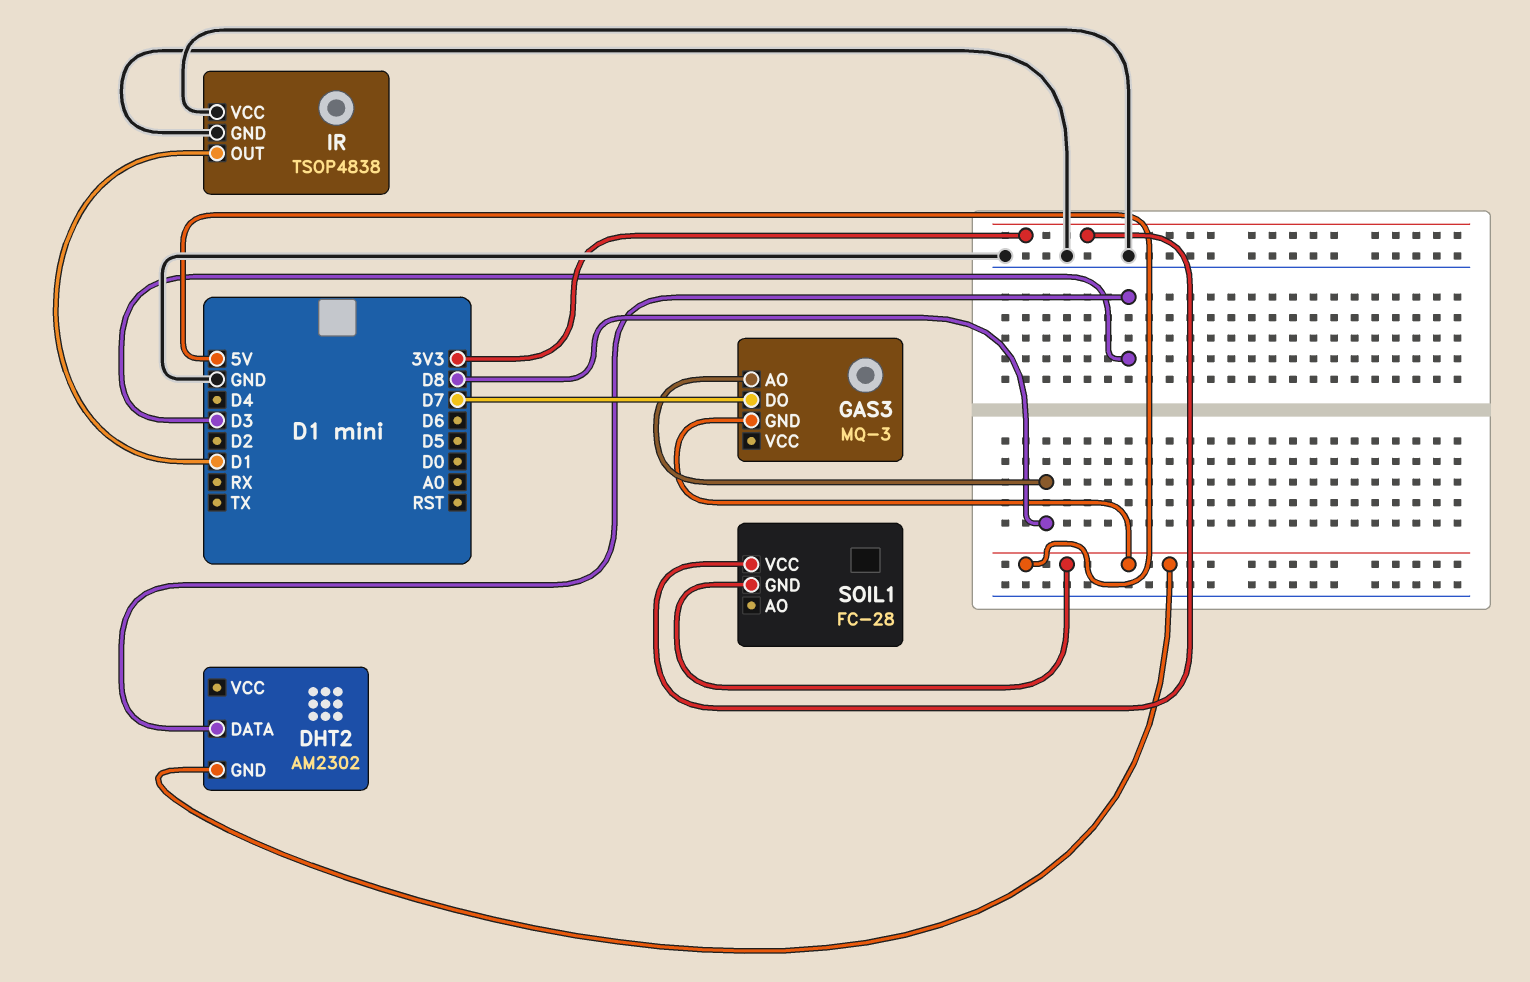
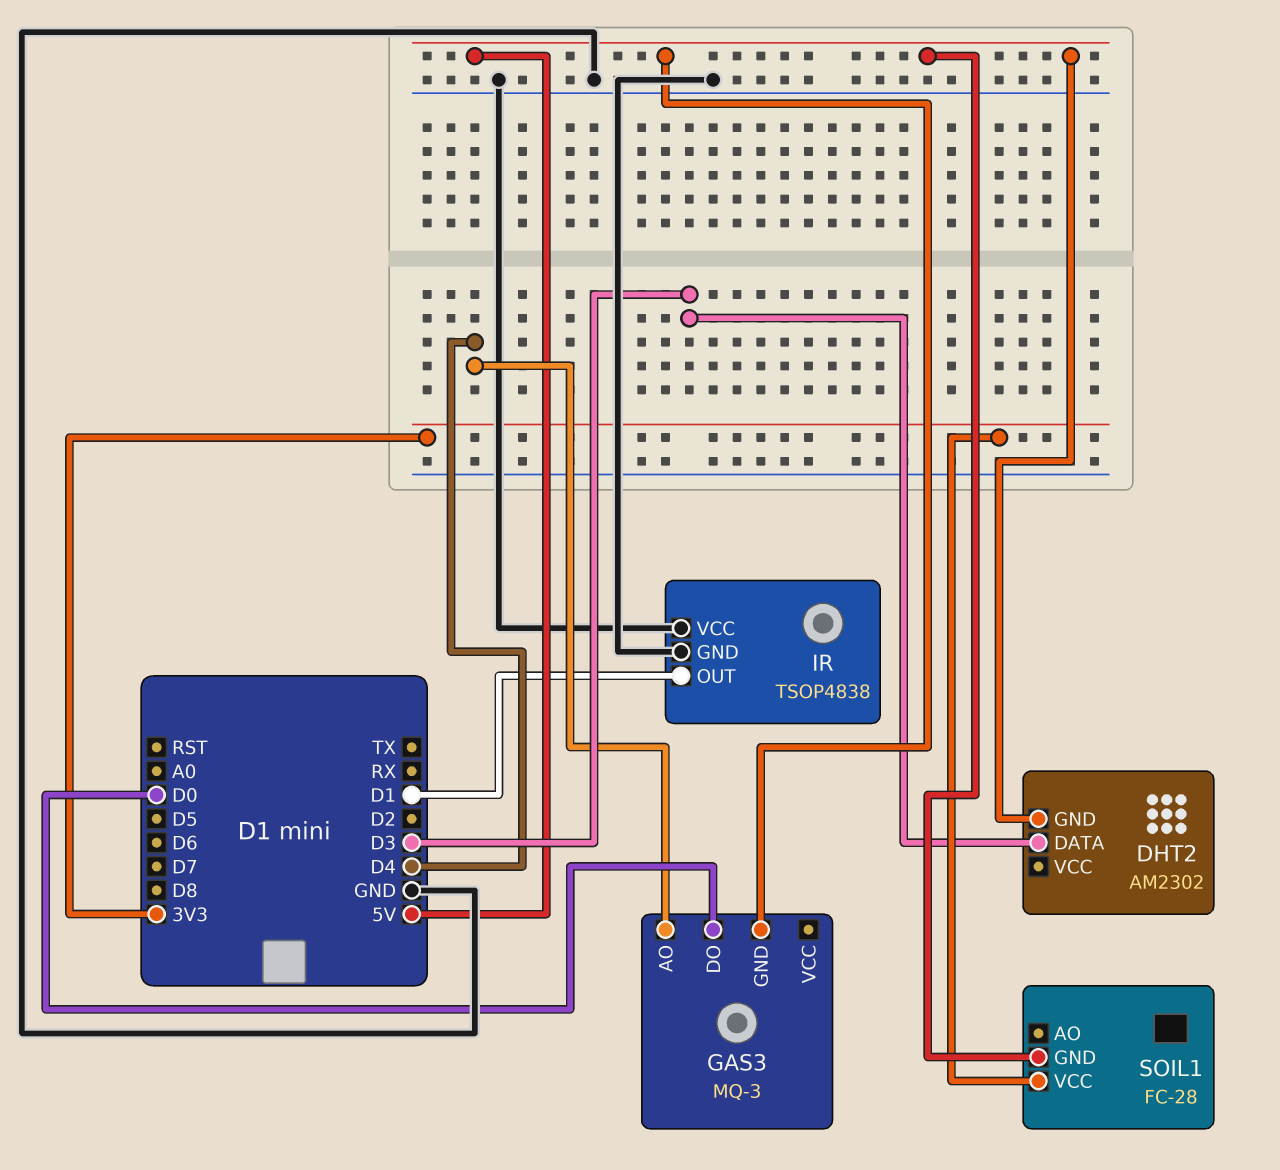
GAS3 pin AO: D8 -> D4
GAS3 pin DO: D7 -> D0

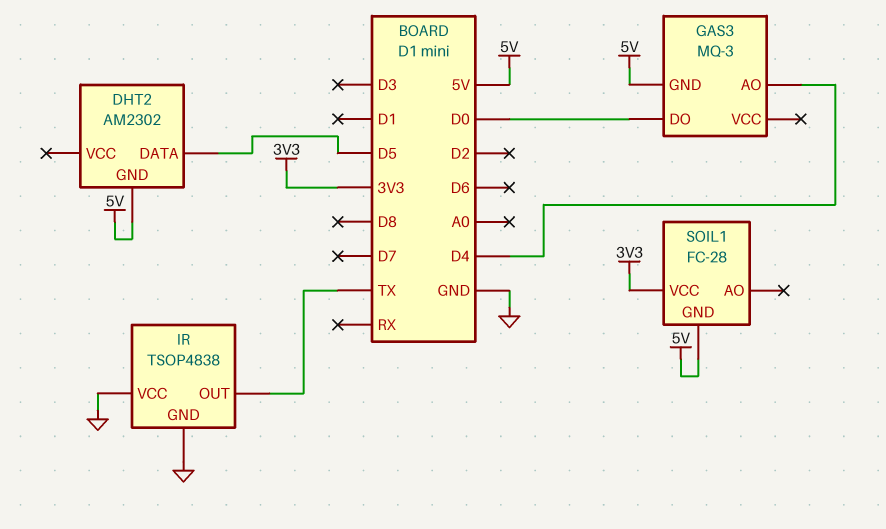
DHT2 pin DATA: D3 -> D5
IR pin OUT: D1 -> TX

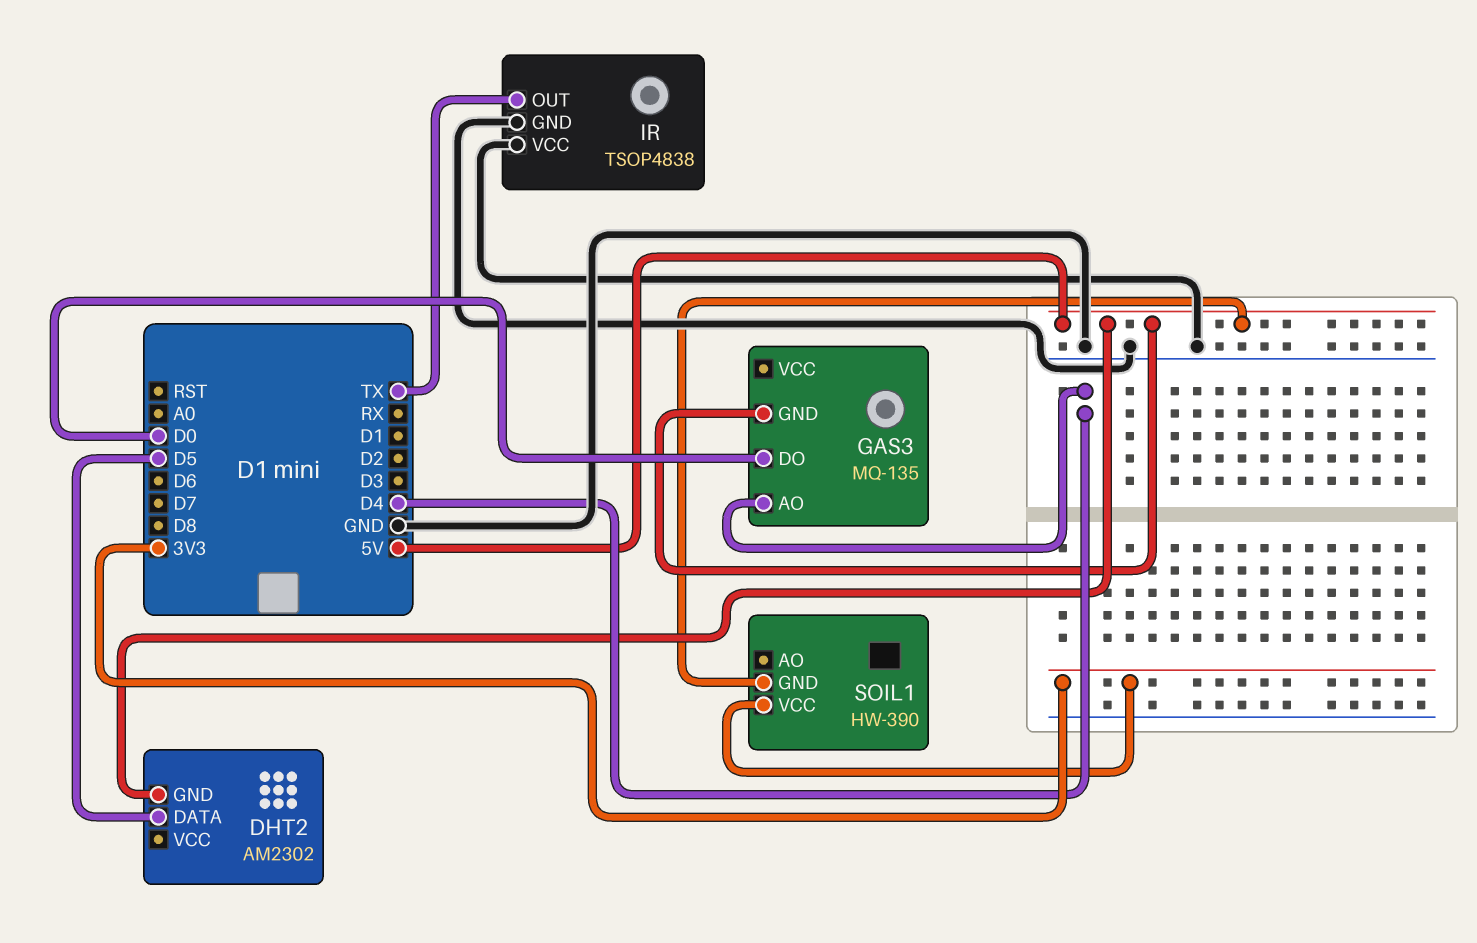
GAS3: MQ-3 -> MQ-135
SOIL1: FC-28 -> HW-390

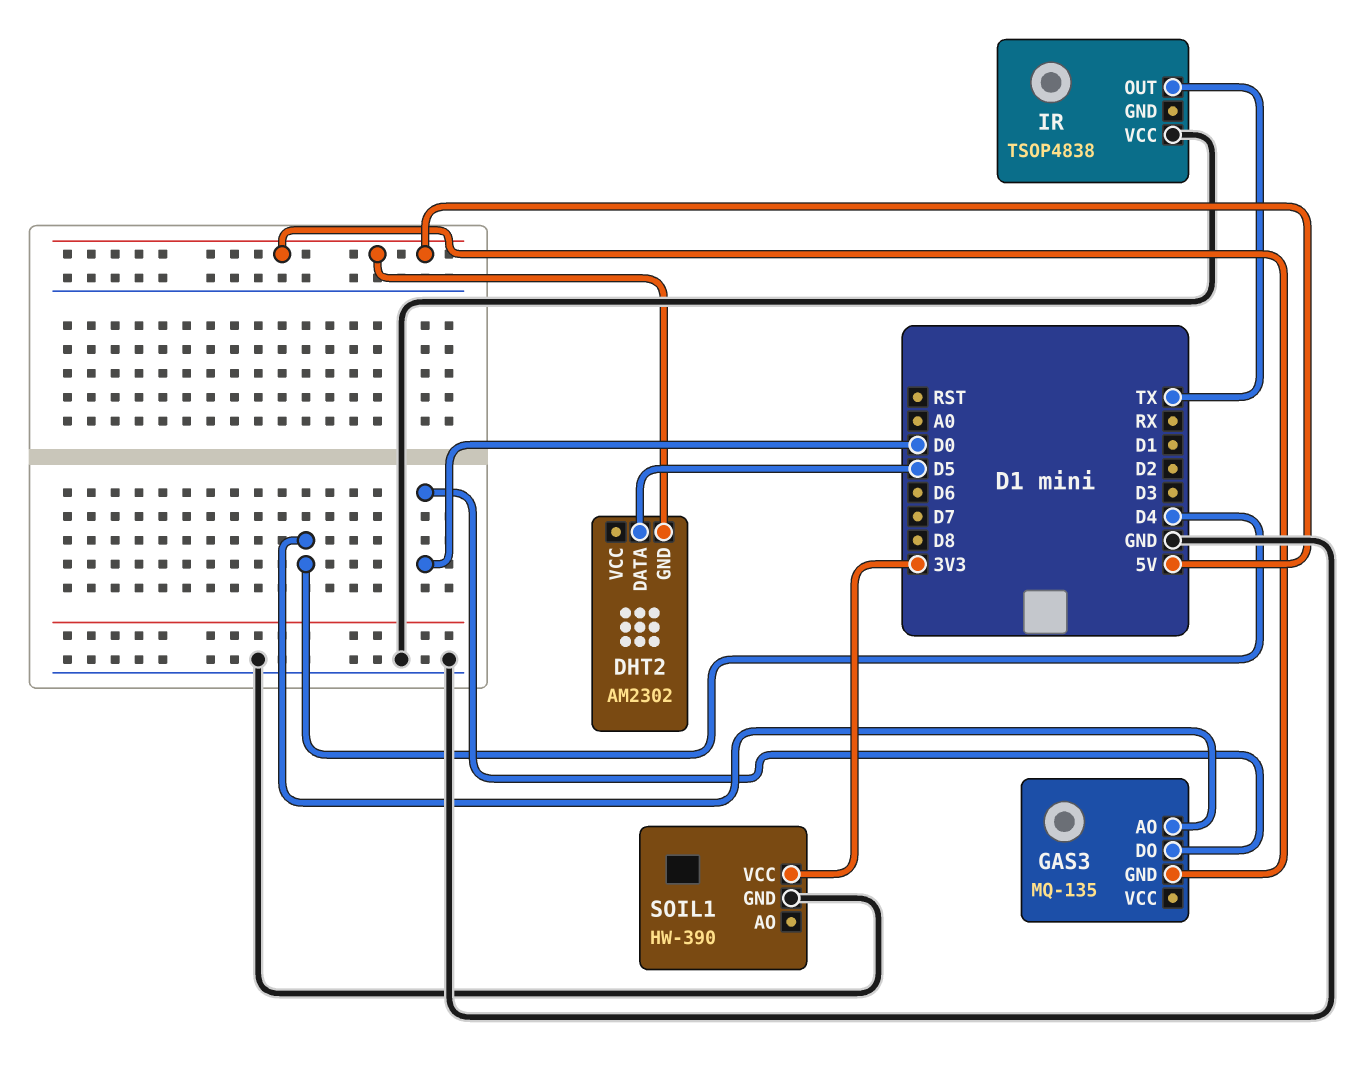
IR pin GND: GND -> none
SOIL1 pin GND: 5V -> GND

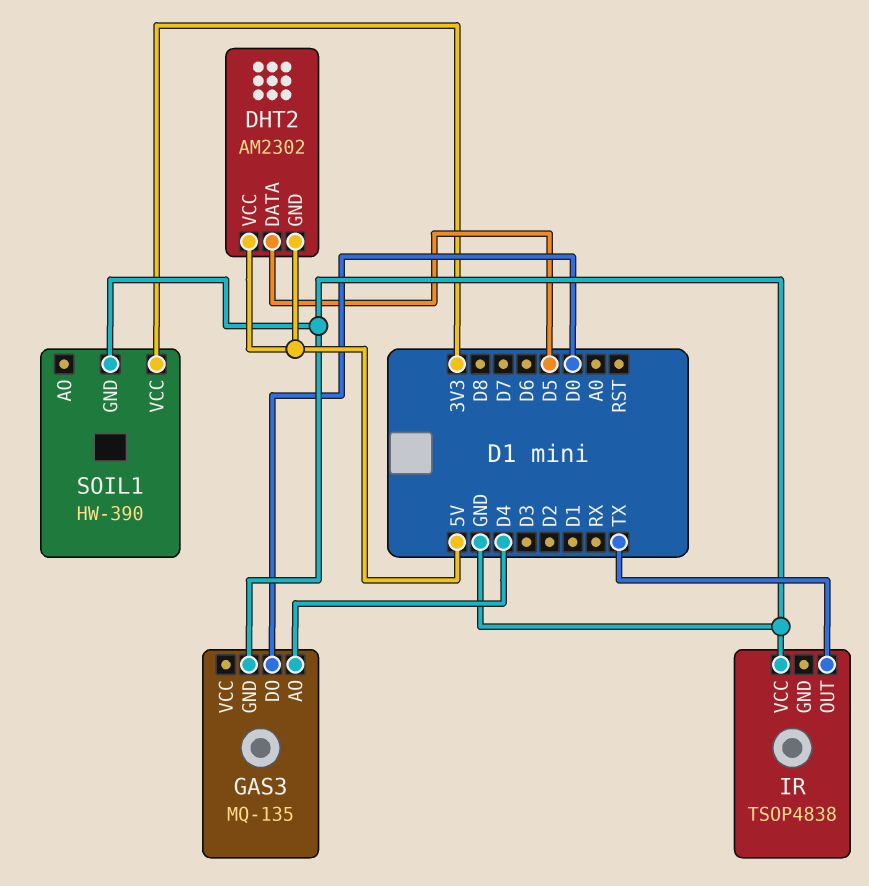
DHT2 pin VCC: none -> 5V
GAS3 pin GND: 5V -> GND

